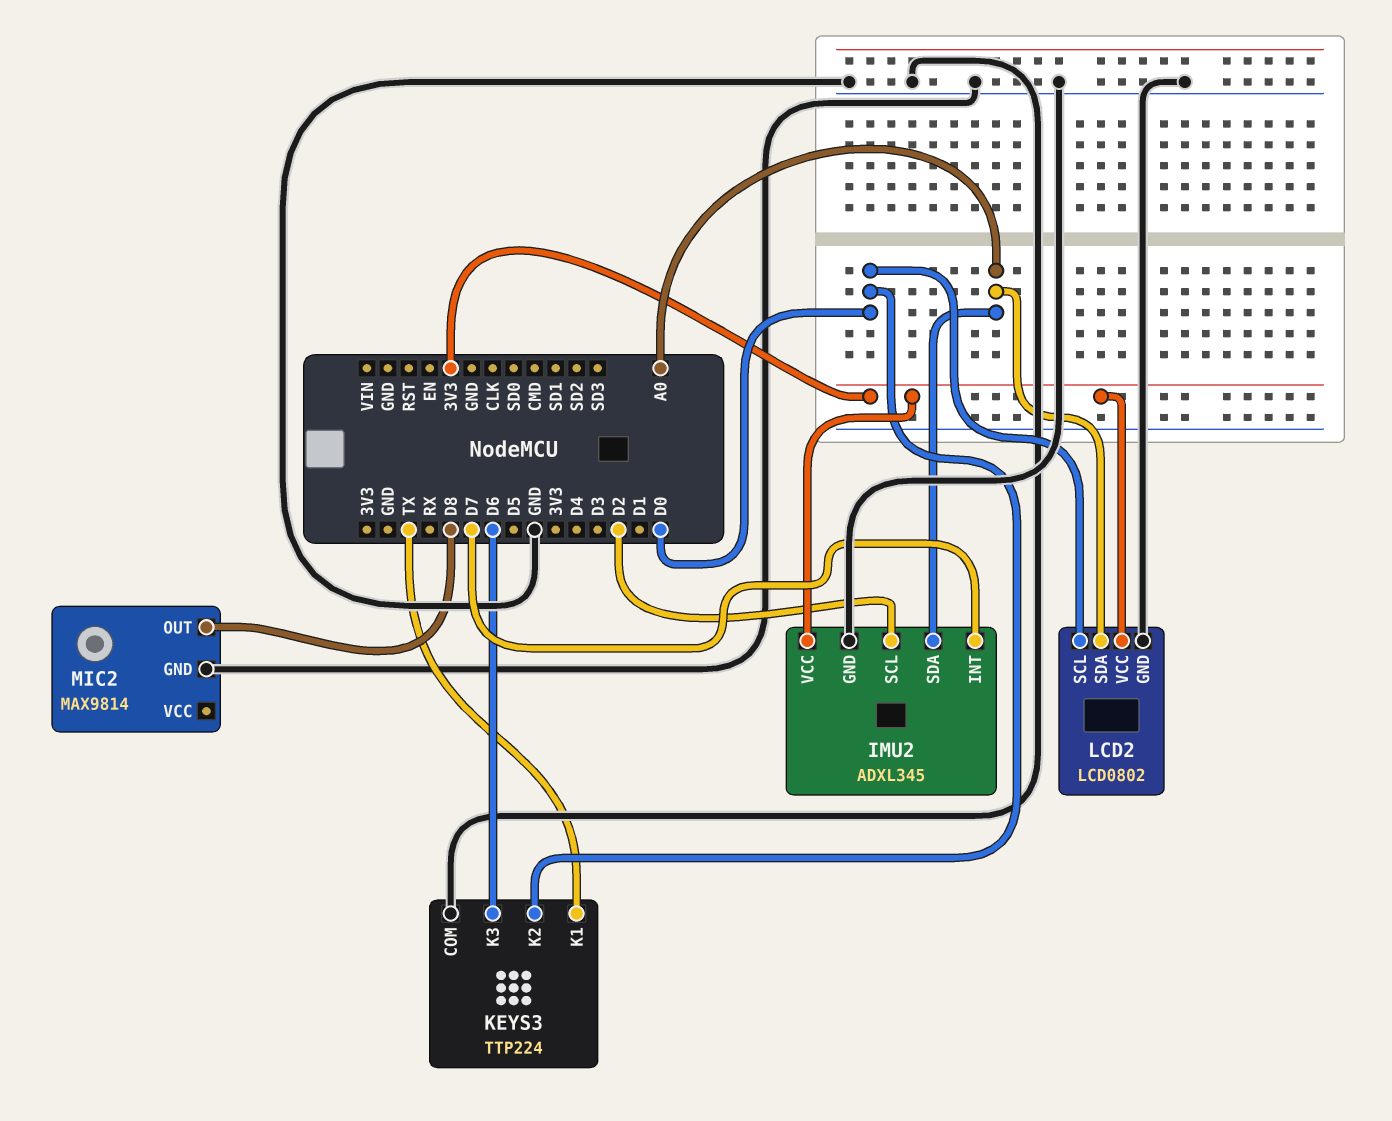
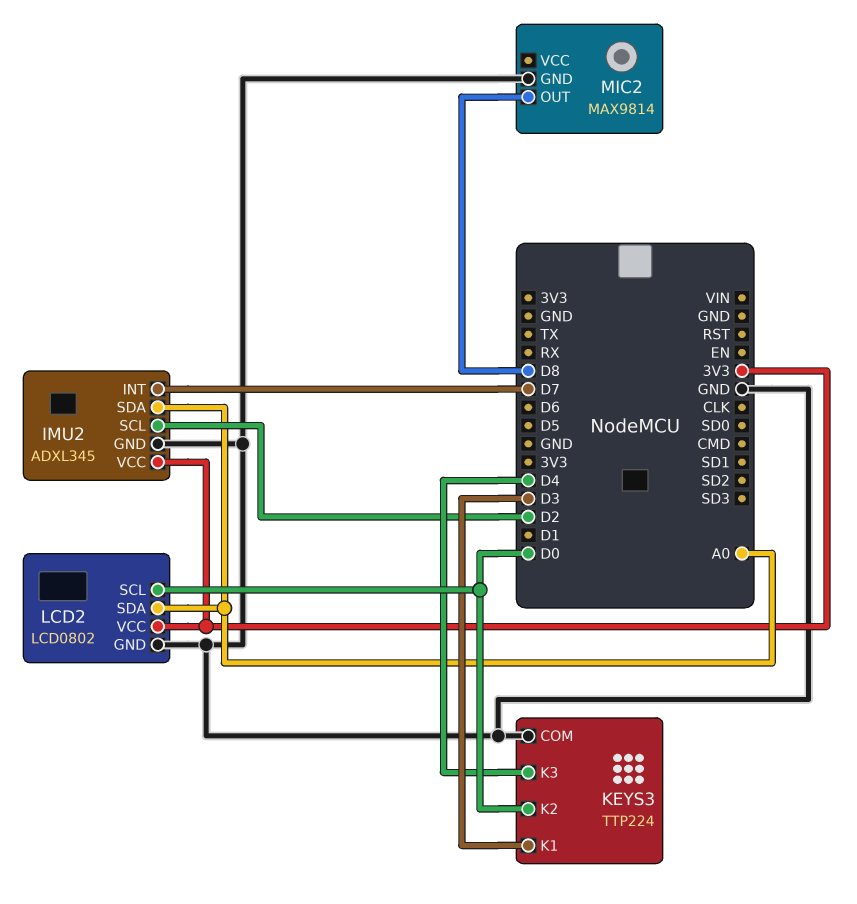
KEYS3 pin K1: TX -> D3
KEYS3 pin K3: D6 -> D4

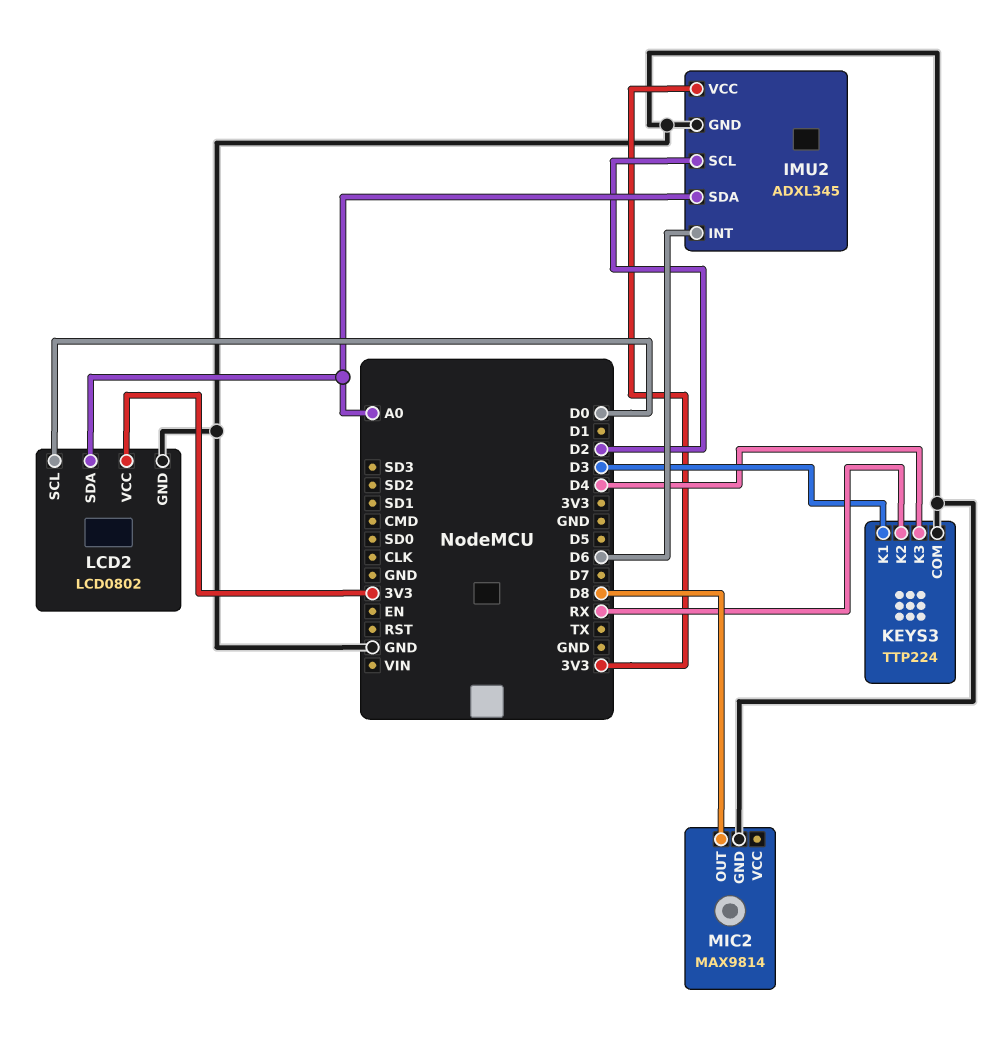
IMU2 pin INT: D7 -> D6
KEYS3 pin K2: D0 -> RX

